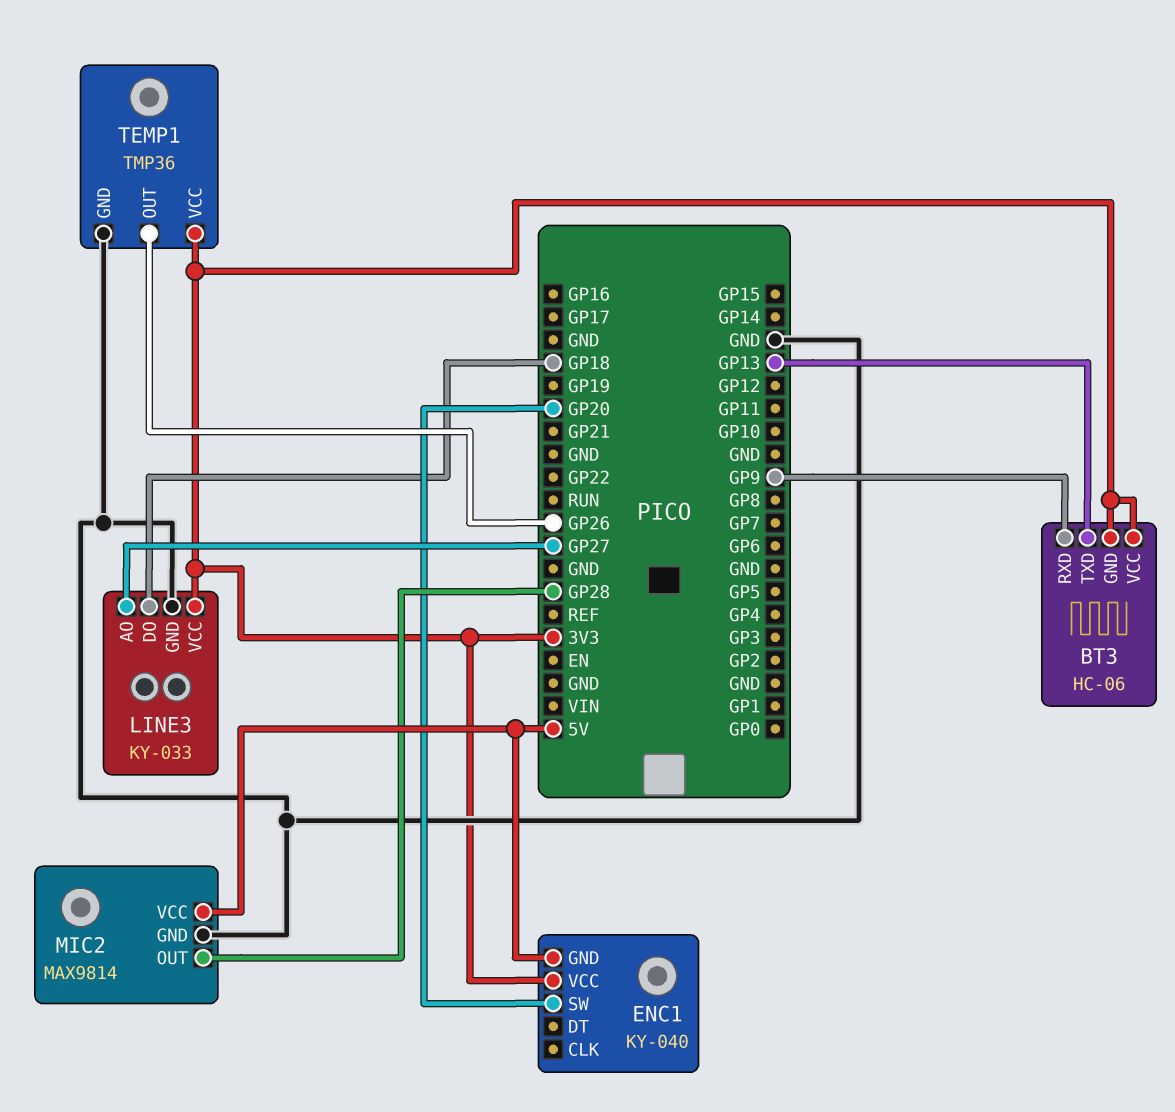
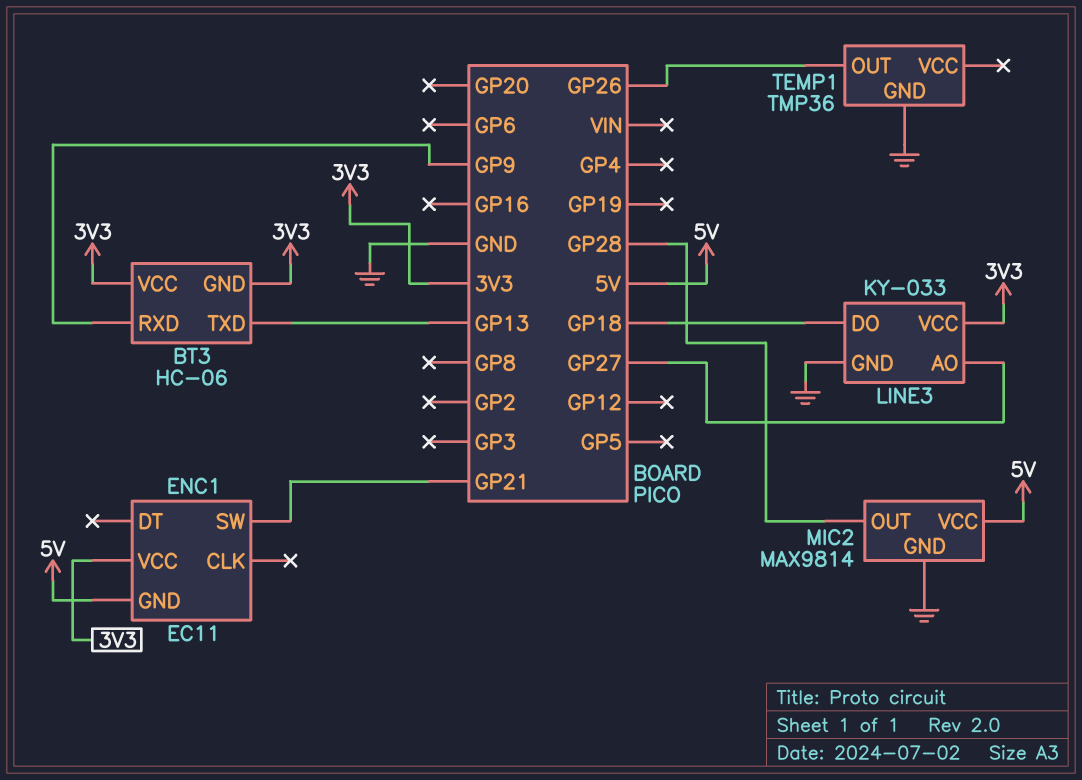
ENC1: KY-040 -> EC11
ENC1 pin SW: GP20 -> GP21
TEMP1 pin VCC: 3V3 -> none

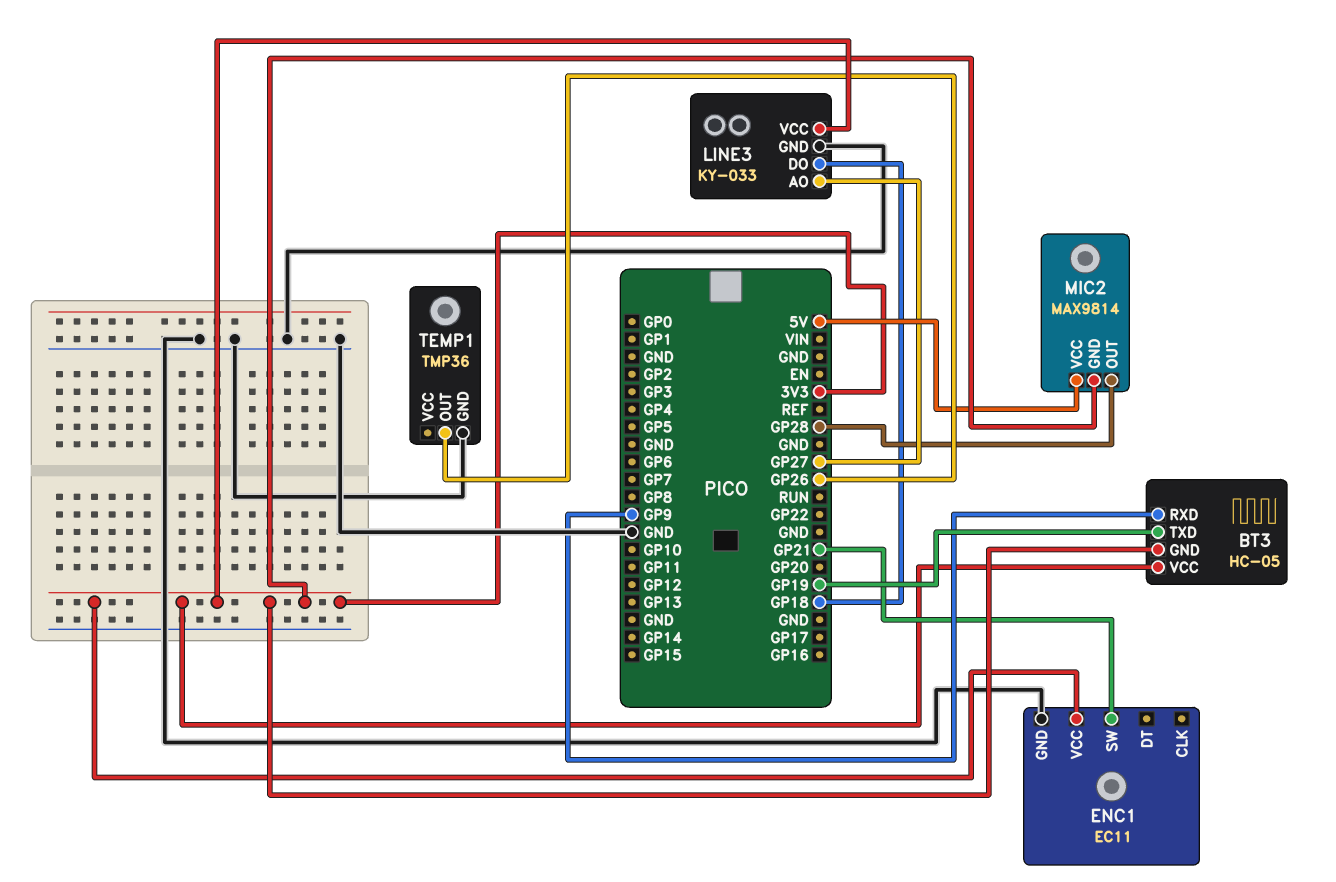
BT3: HC-06 -> HC-05
BT3 pin TXD: GP13 -> GP19
ENC1 pin GND: 5V -> GND
MIC2 pin GND: GND -> 3V3

